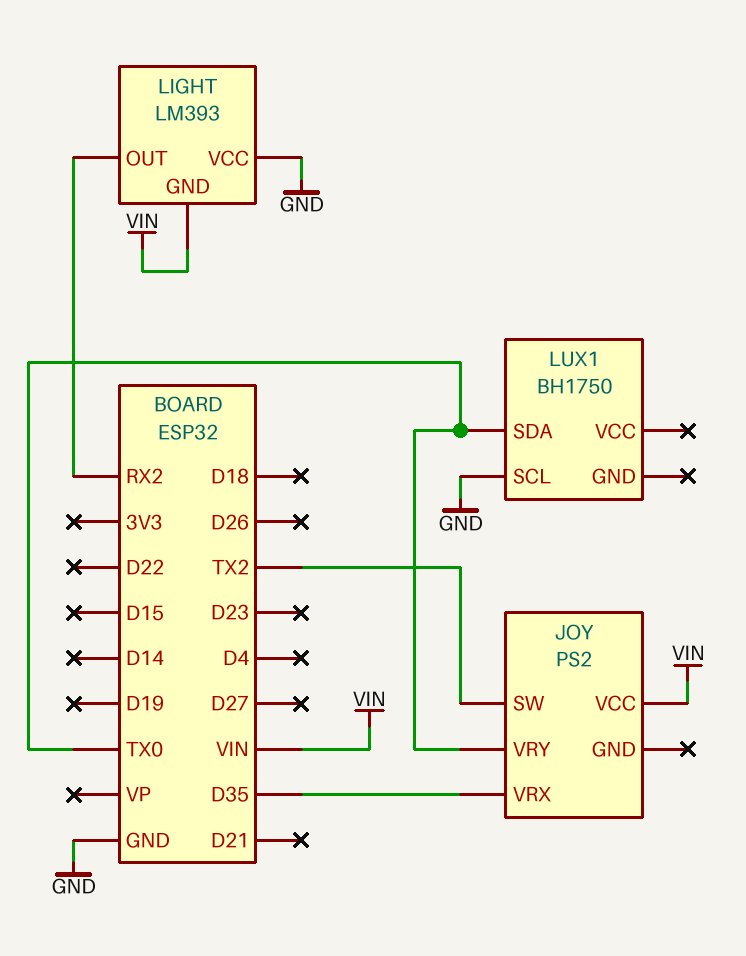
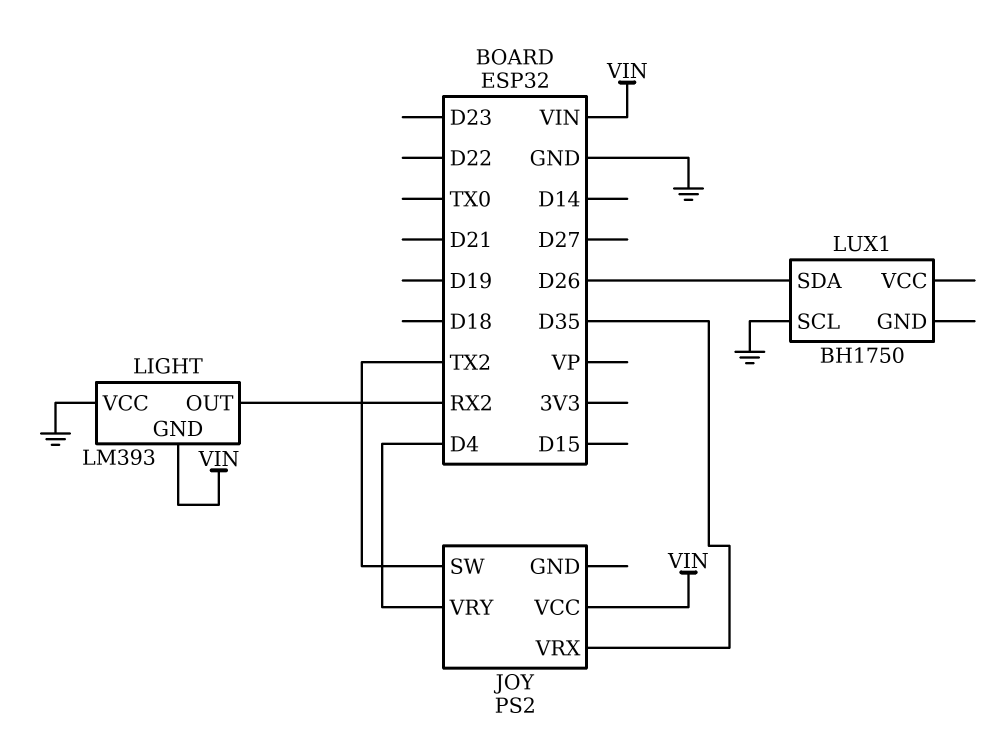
JOY pin VRY: TX0 -> D4
LUX1 pin SDA: TX0 -> D26

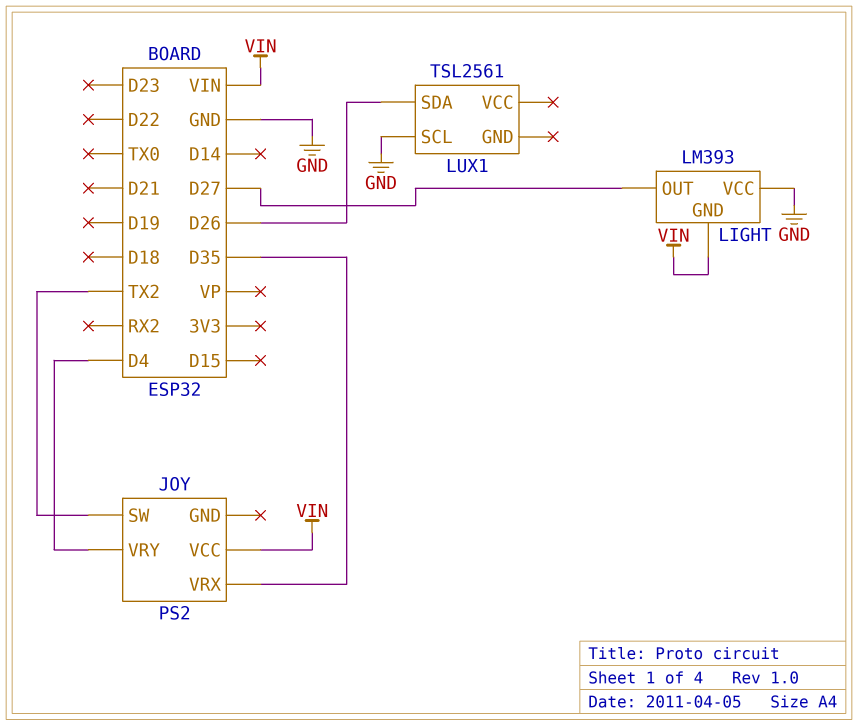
LIGHT pin OUT: RX2 -> D27
LUX1: BH1750 -> TSL2561

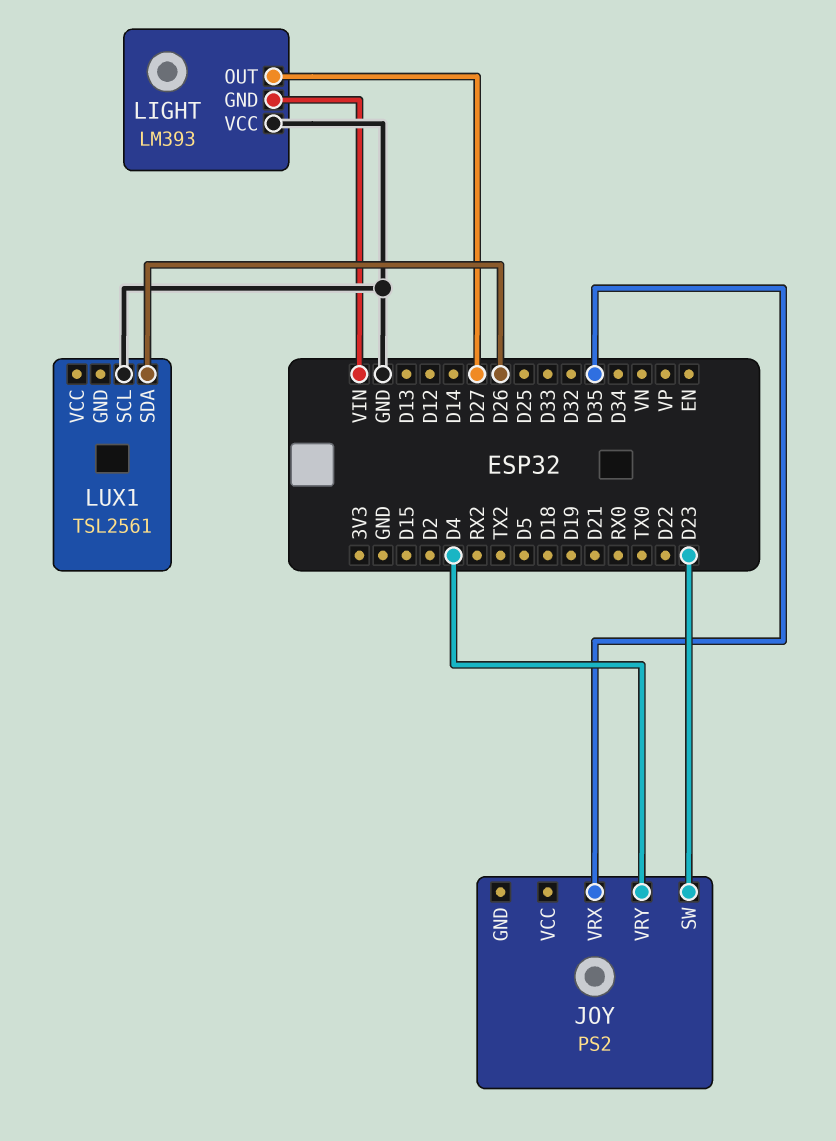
JOY pin SW: TX2 -> D23
JOY pin VCC: VIN -> none

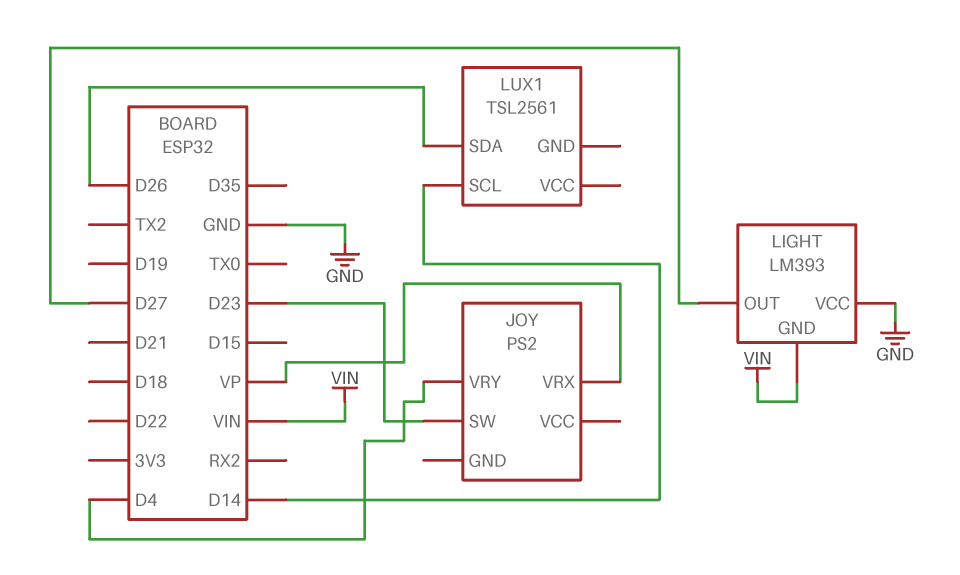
JOY pin VRX: D35 -> VP
LUX1 pin SCL: GND -> D14

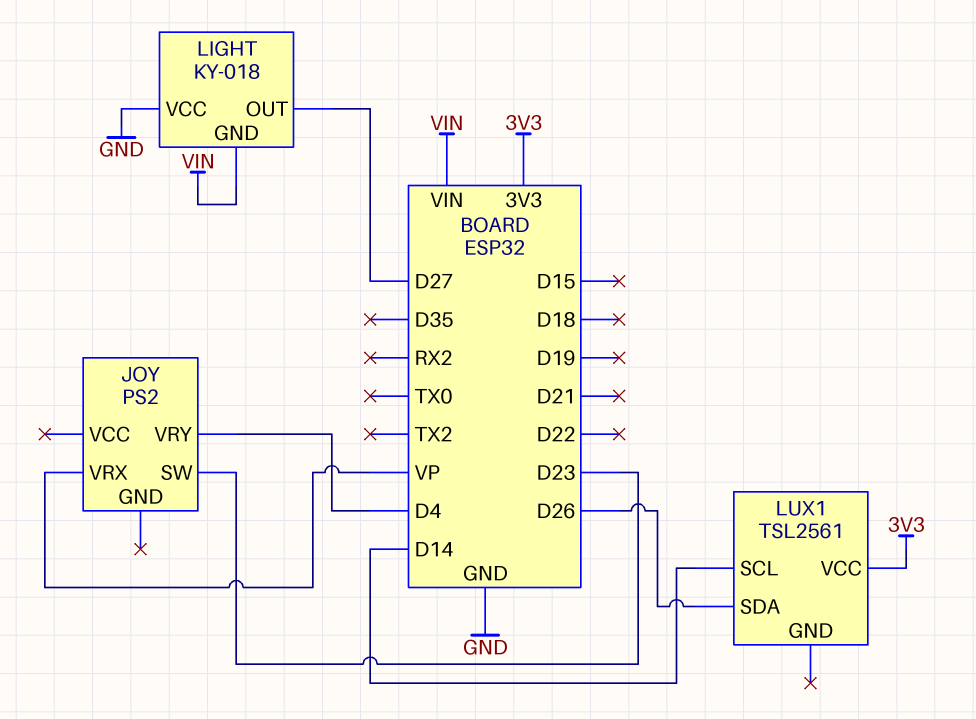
LIGHT: LM393 -> KY-018
LUX1 pin VCC: none -> 3V3

